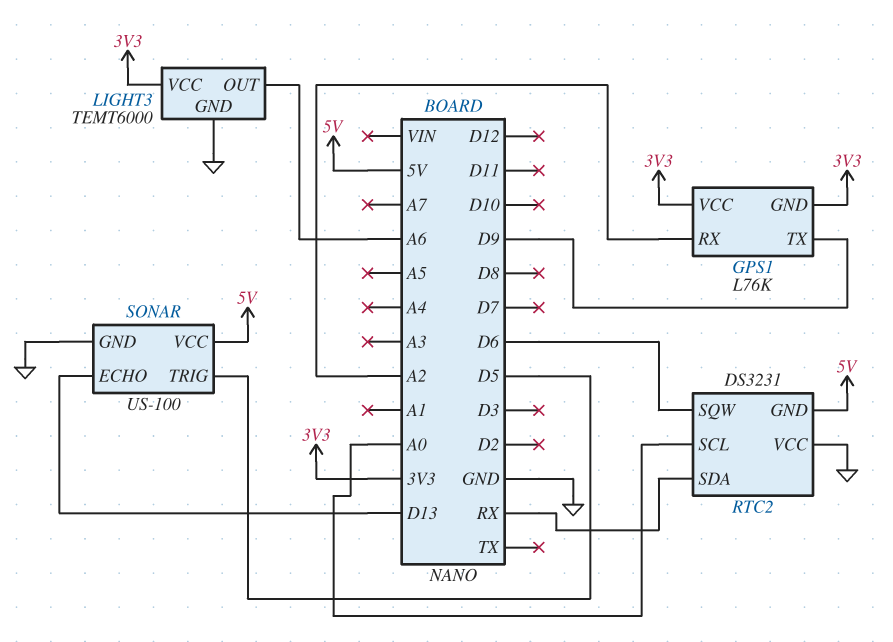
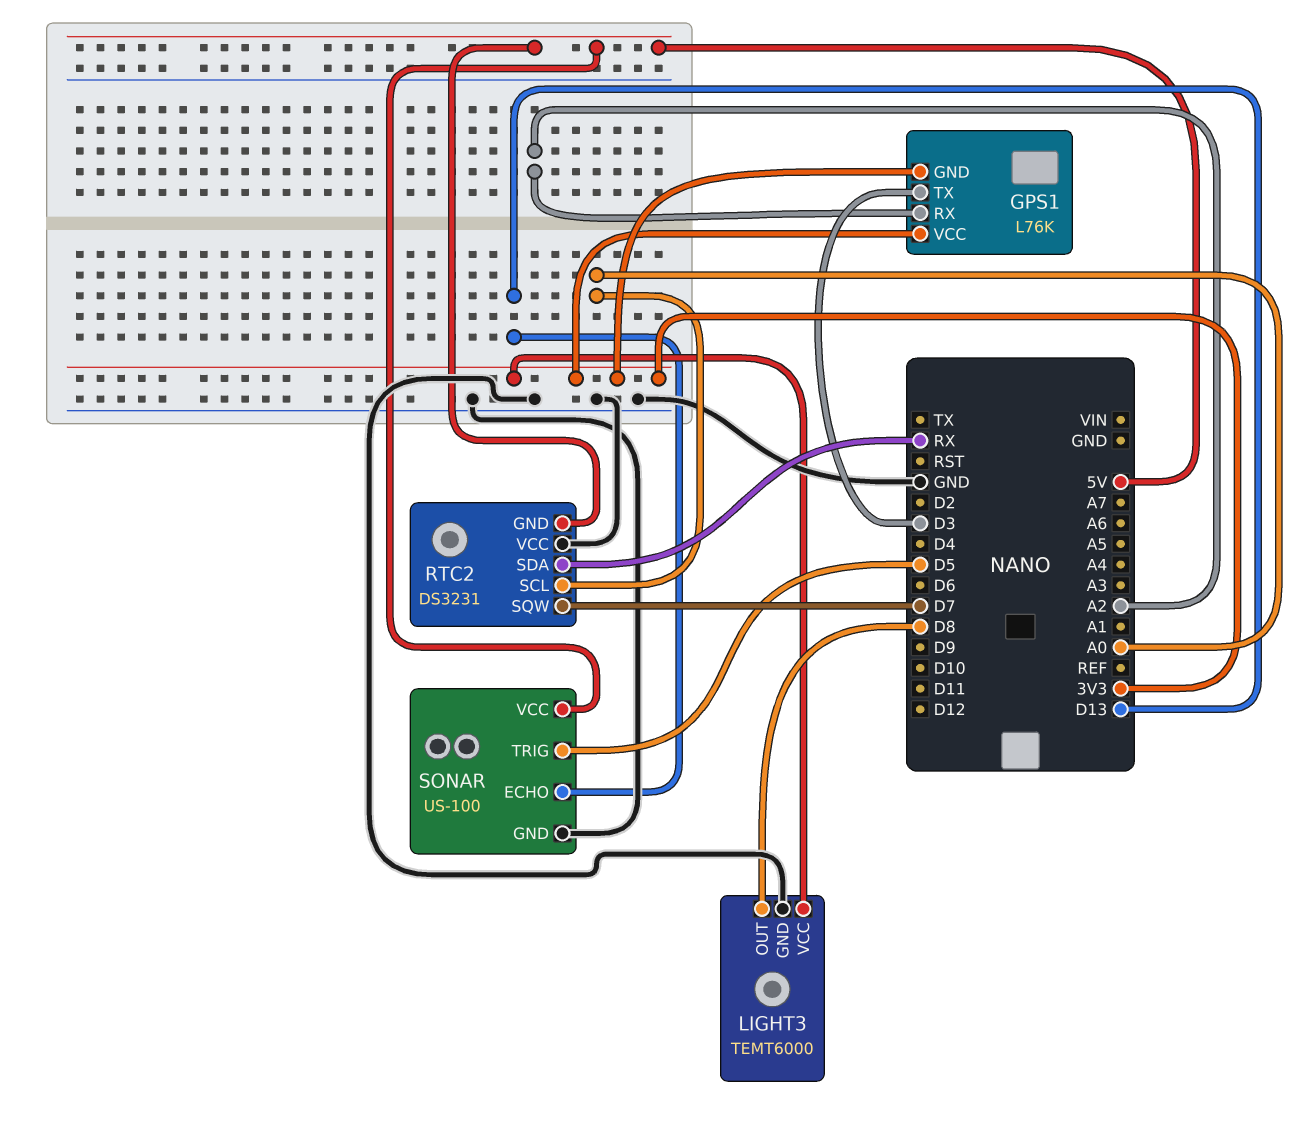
GPS1 pin TX: D9 -> D3
LIGHT3 pin OUT: A6 -> D8
RTC2 pin SQW: D6 -> D7

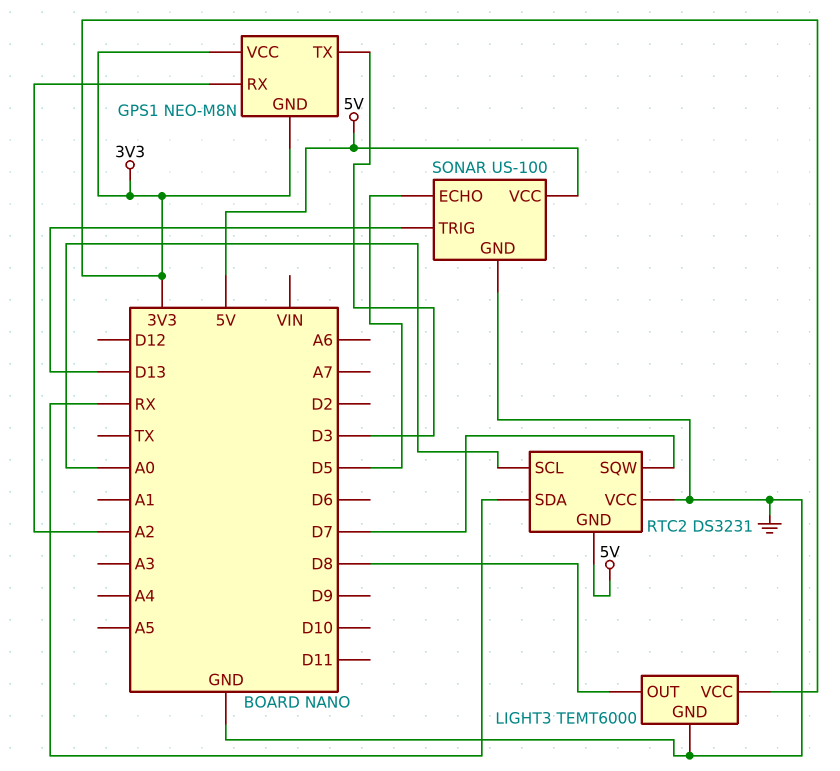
GPS1: L76K -> NEO-M8N
SONAR pin ECHO: D13 -> D5
SONAR pin TRIG: D5 -> D13

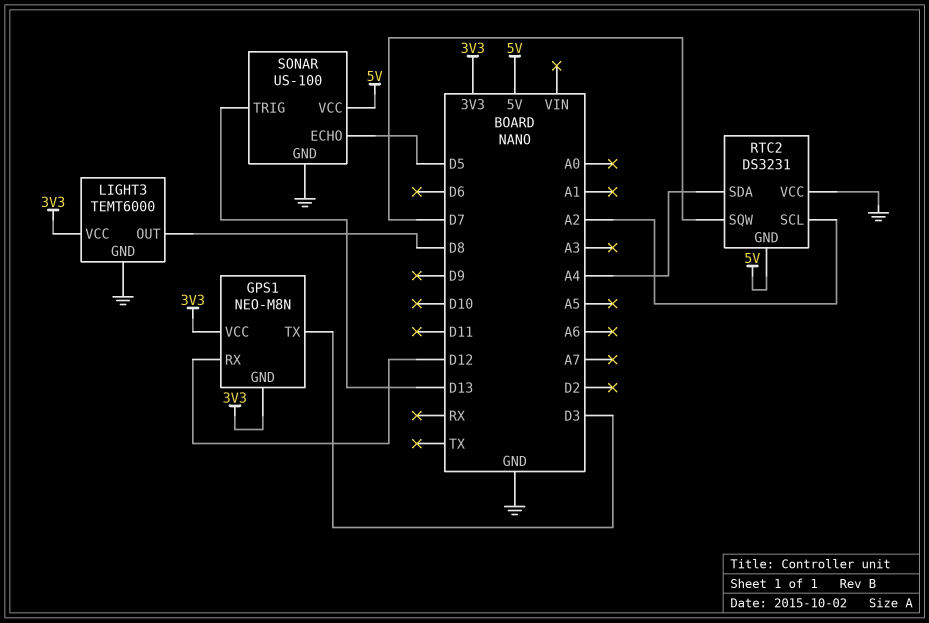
GPS1 pin RX: A2 -> D12
RTC2 pin SCL: A0 -> A2
RTC2 pin SDA: RX -> A4

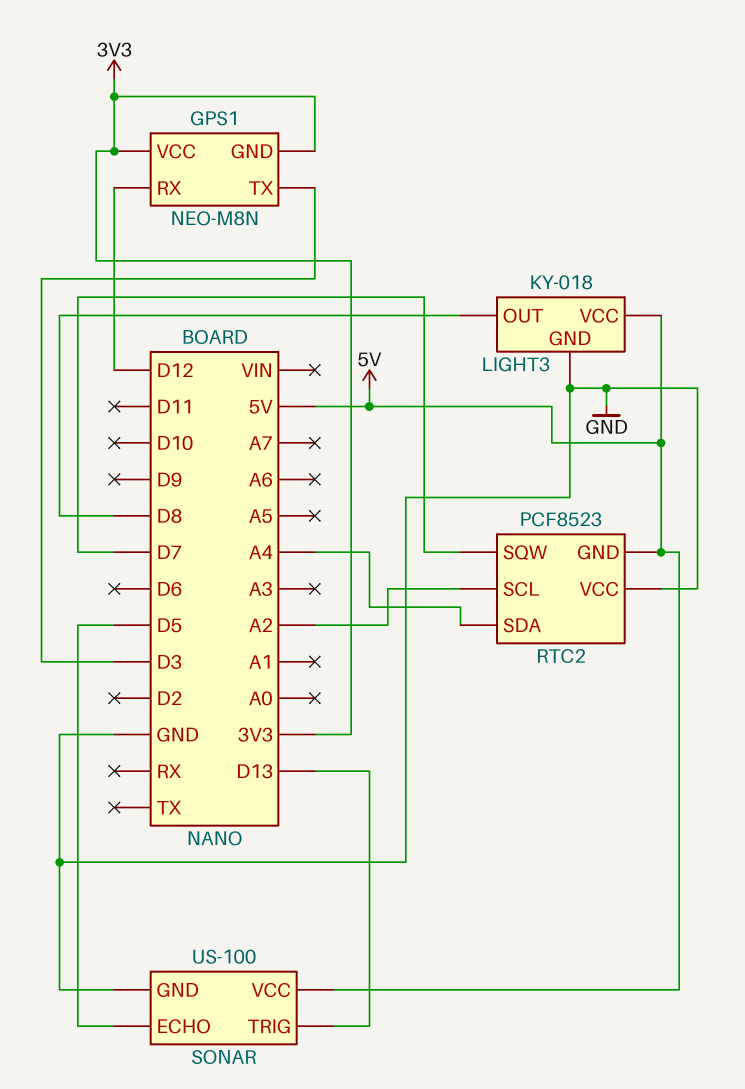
LIGHT3: TEMT6000 -> KY-018
LIGHT3 pin VCC: 3V3 -> 5V
RTC2: DS3231 -> PCF8523

